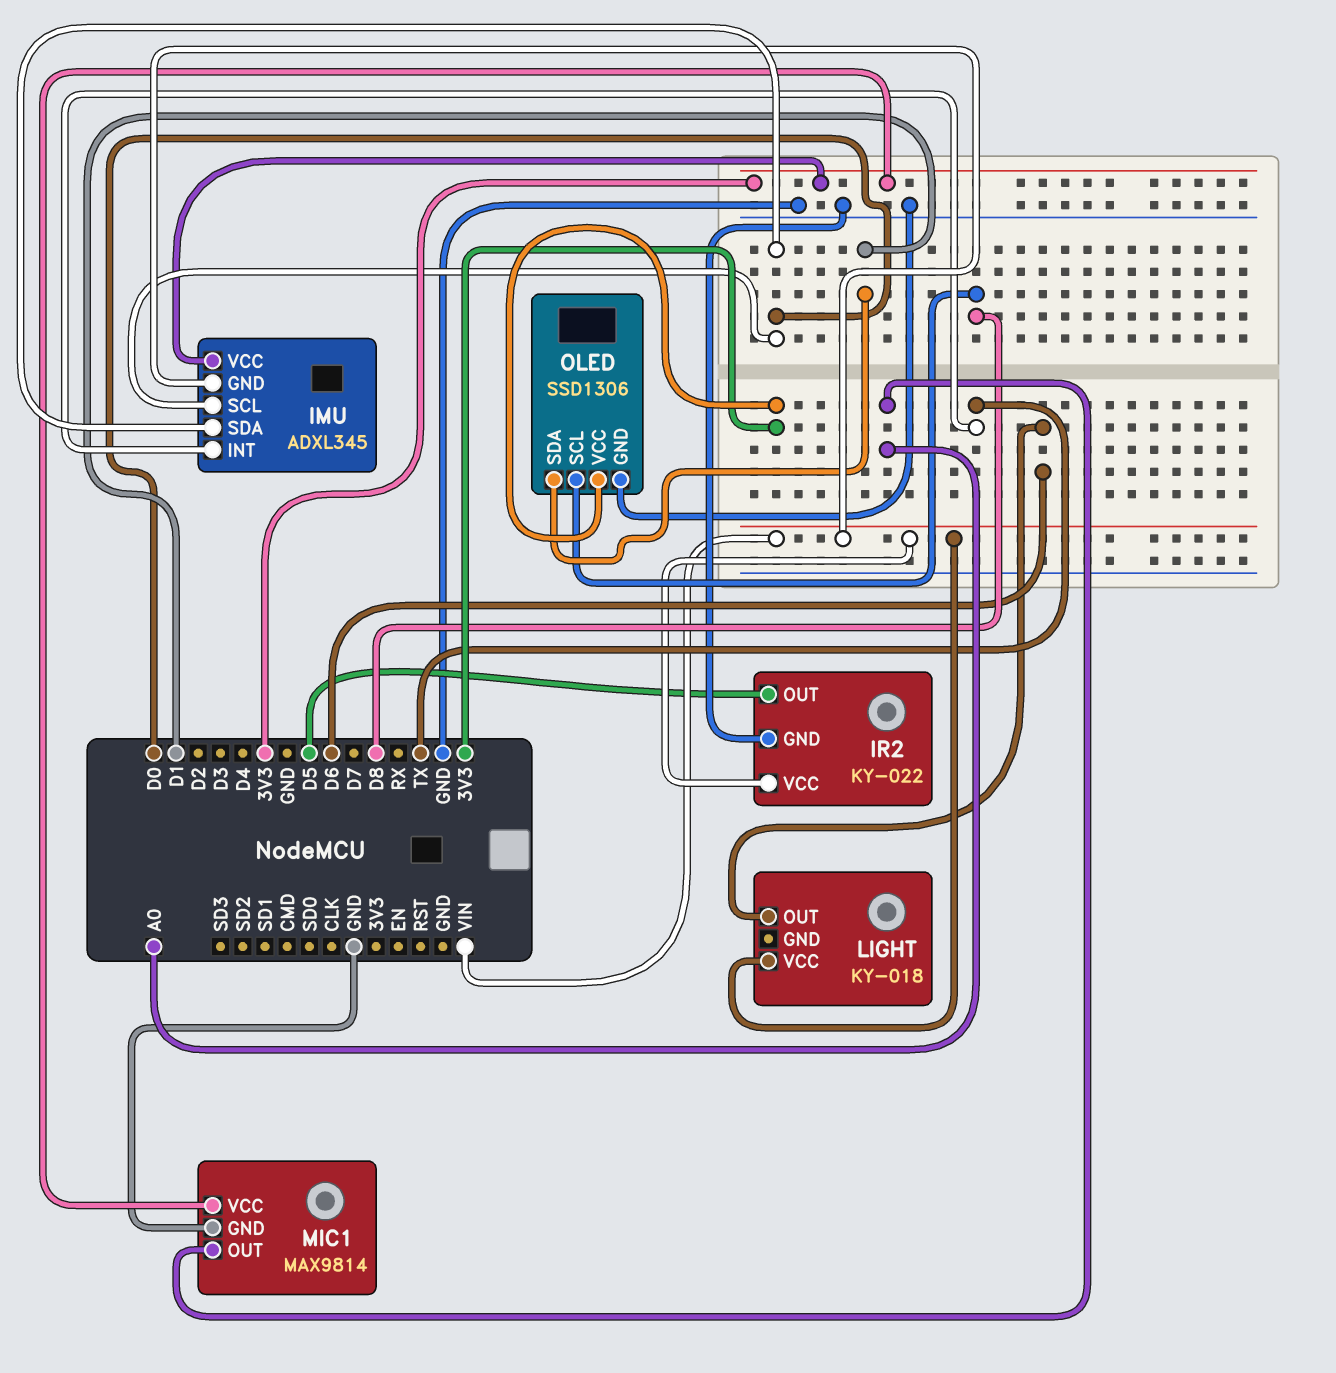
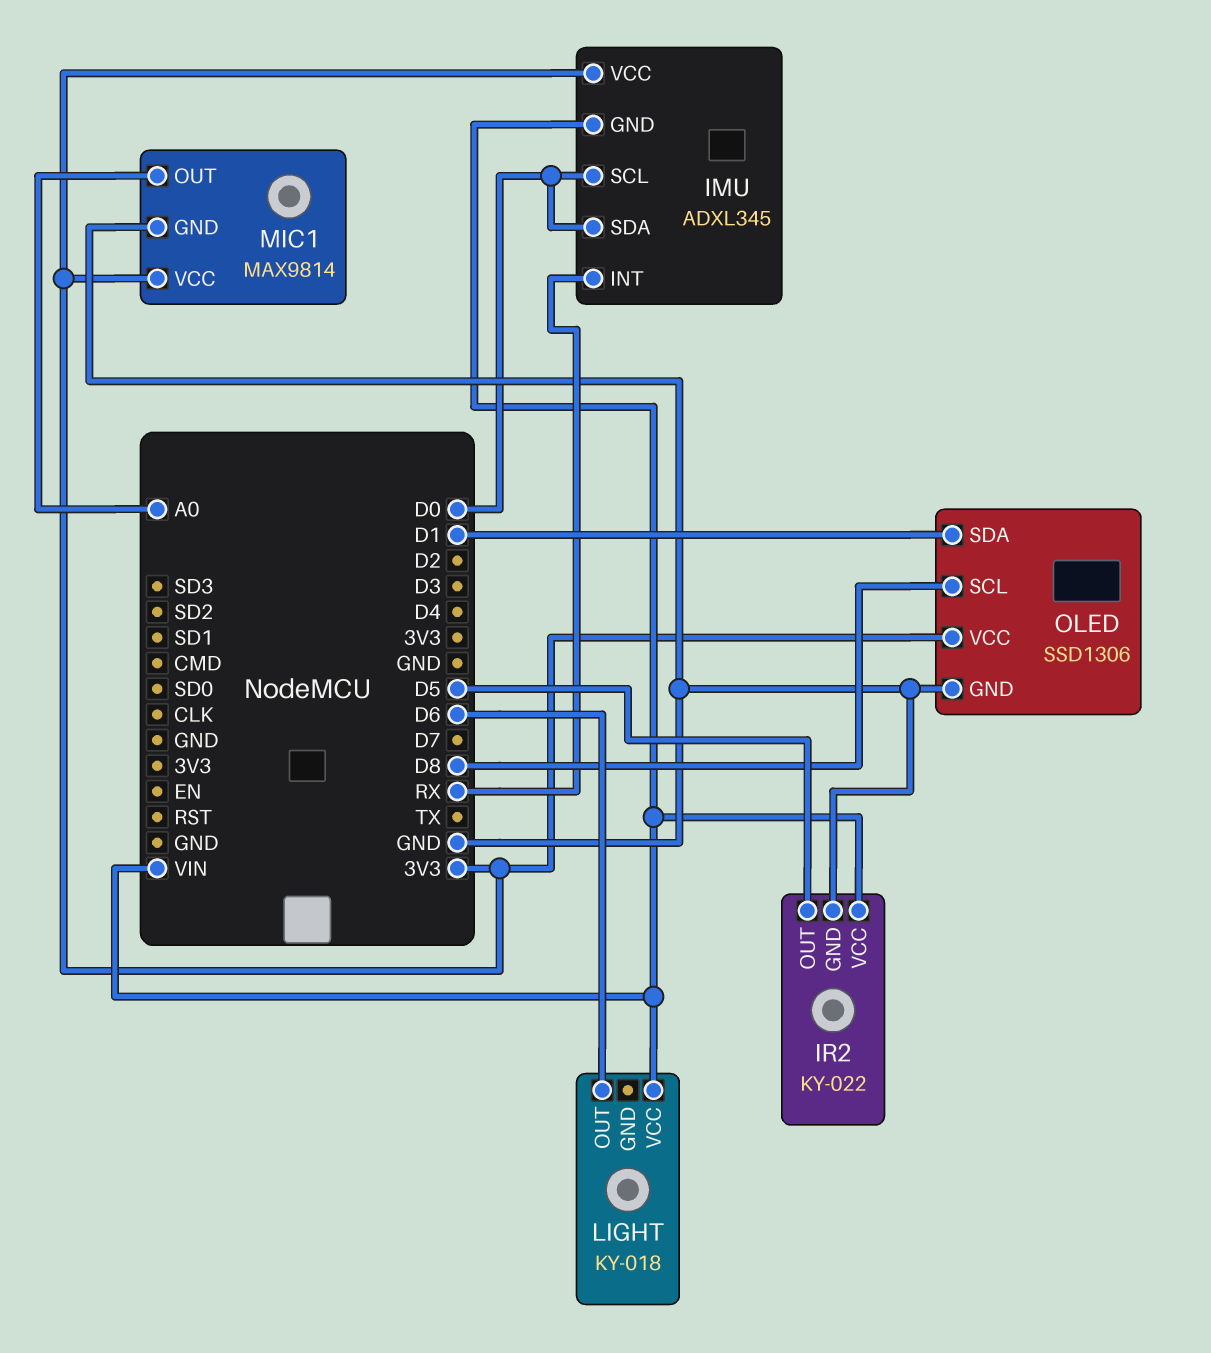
IMU pin INT: TX -> RX

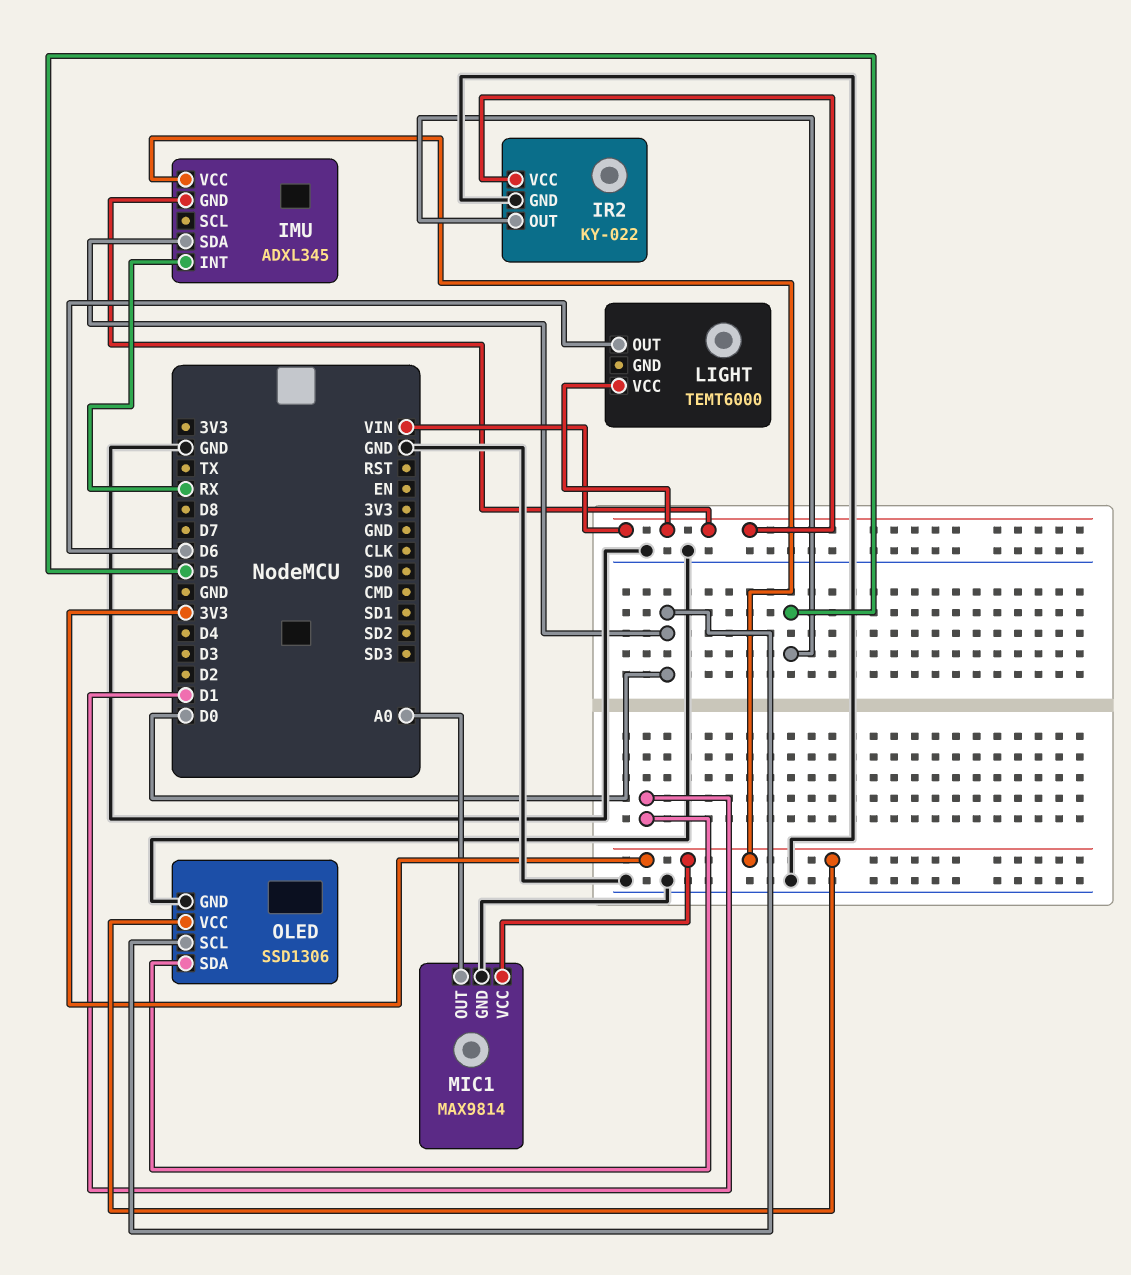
IMU pin SCL: D0 -> none
LIGHT: KY-018 -> TEMT6000
OLED pin SCL: D8 -> D0

